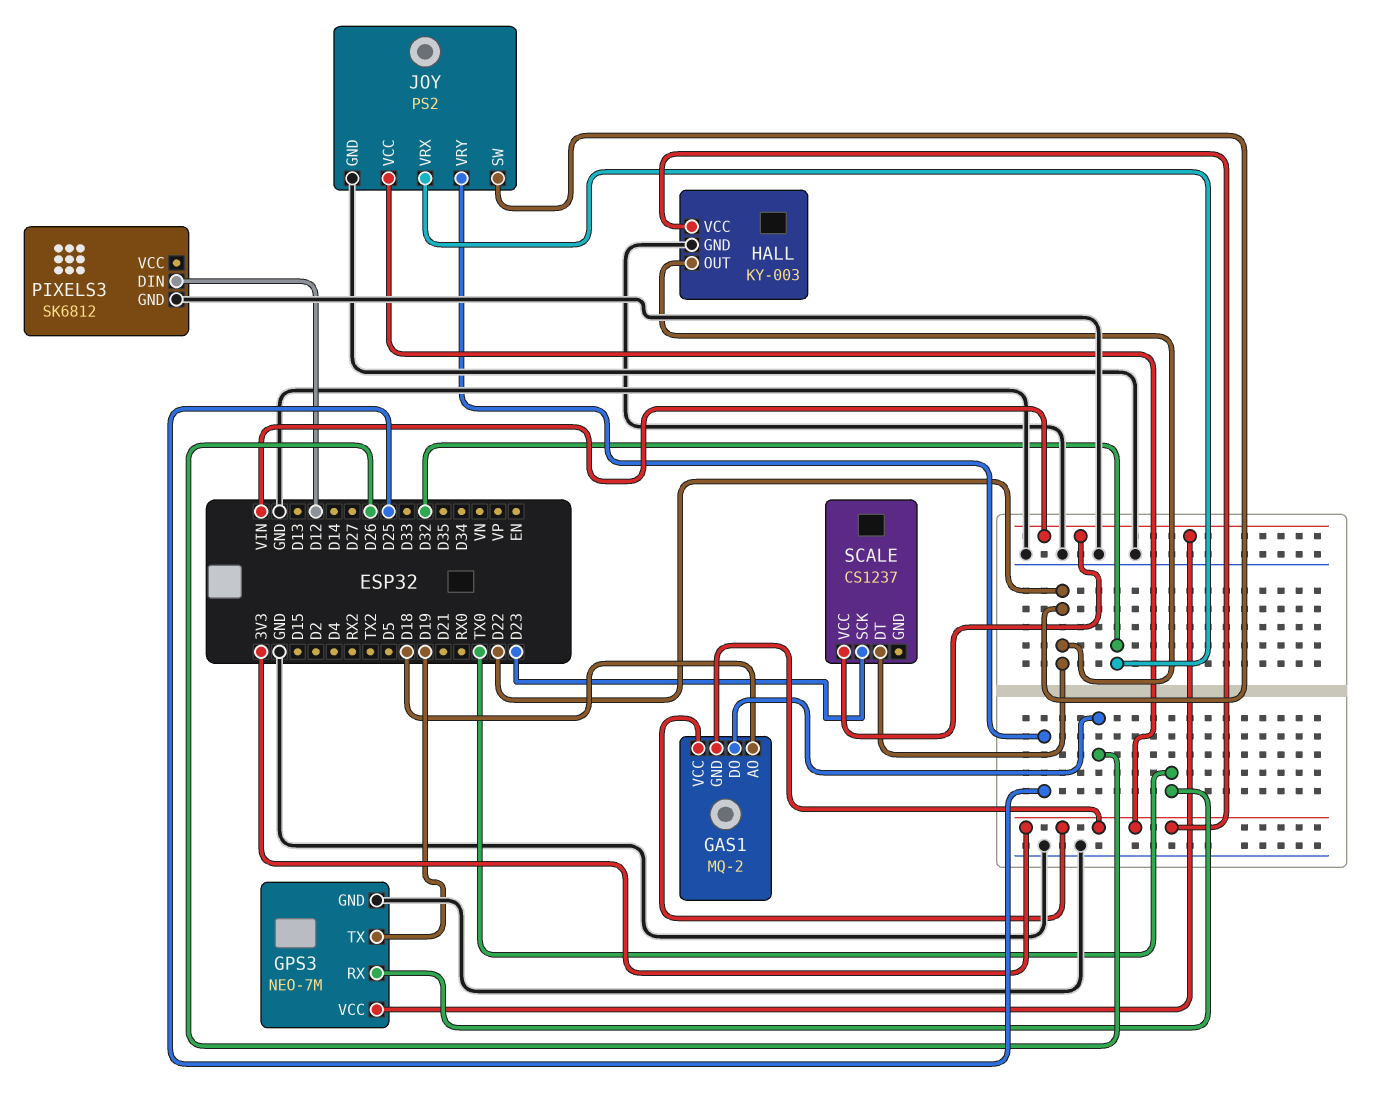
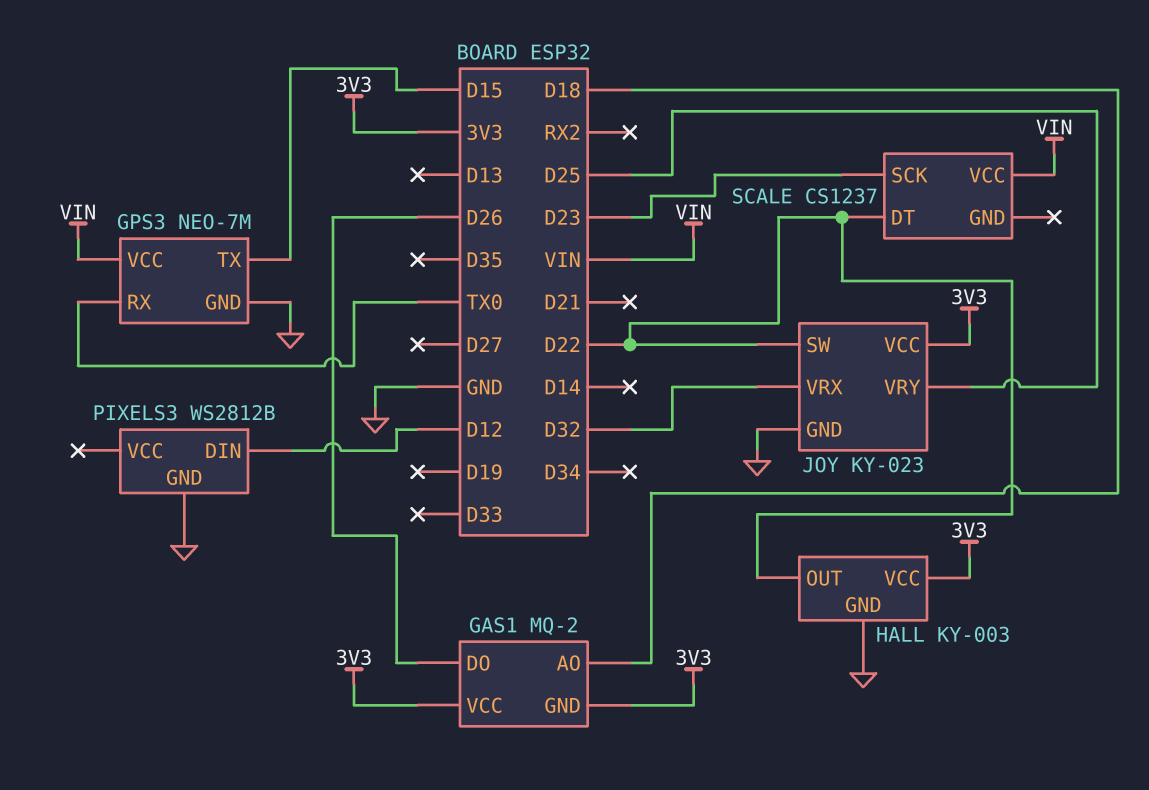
GPS3 pin TX: D19 -> D15
JOY: PS2 -> KY-023
PIXELS3: SK6812 -> WS2812B

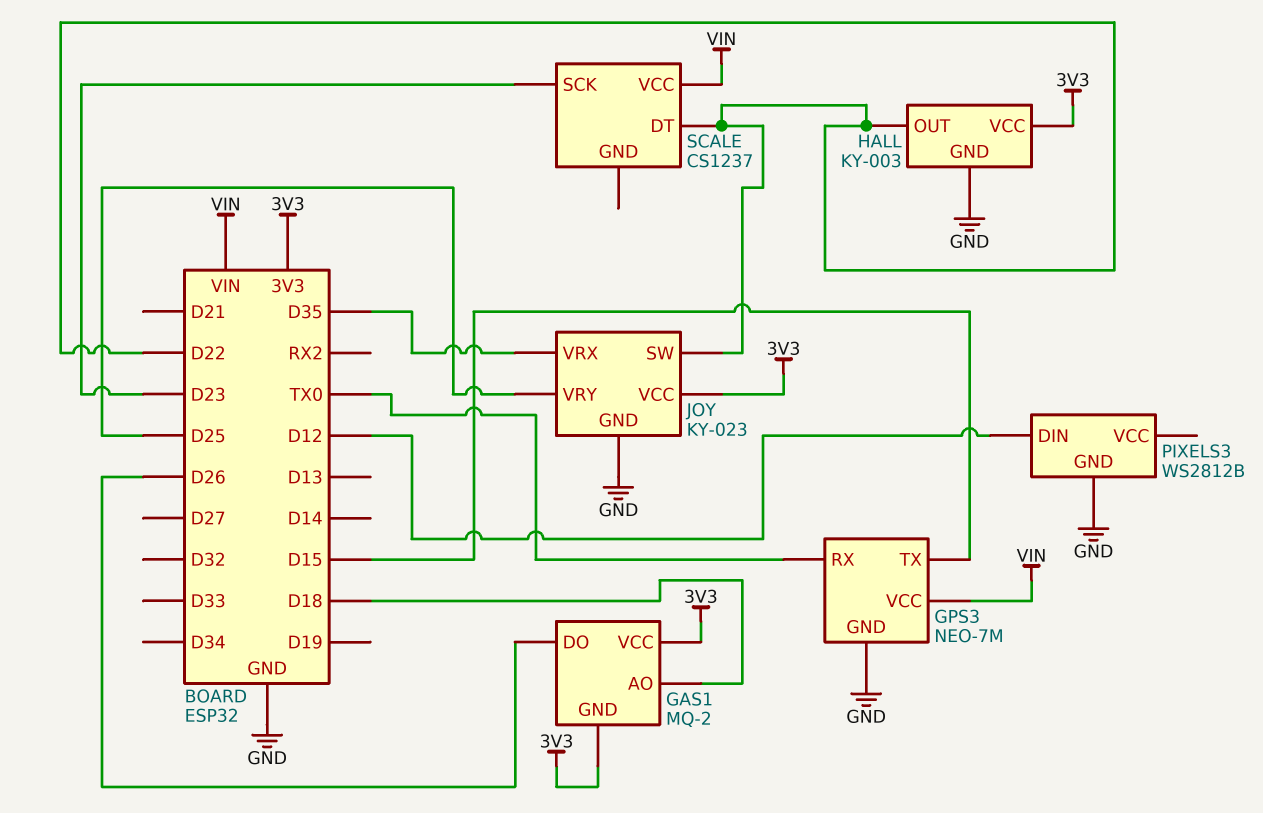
JOY pin VRX: D32 -> D35

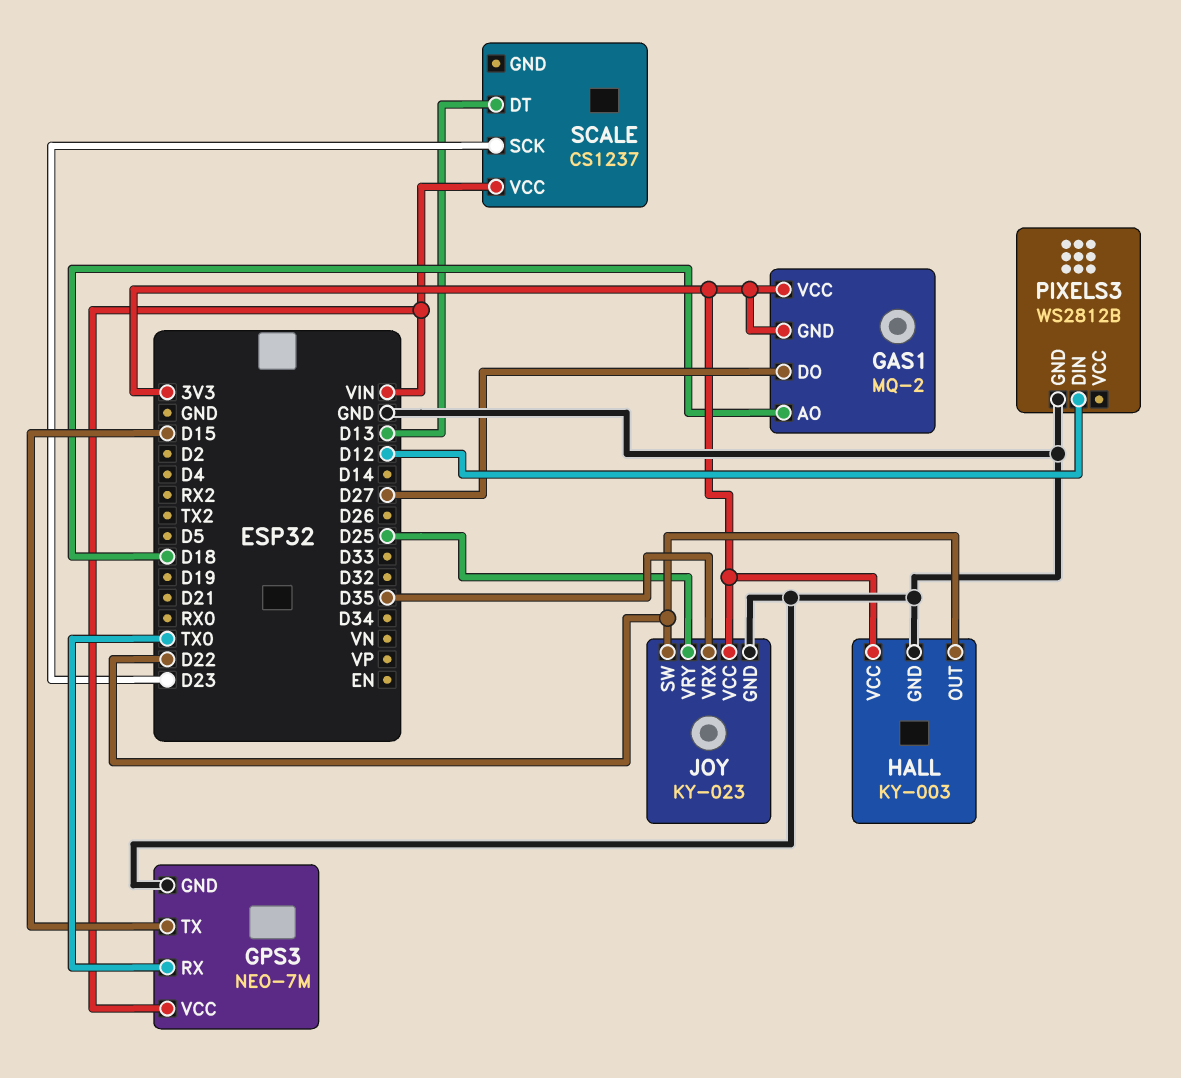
GAS1 pin DO: D26 -> D27
SCALE pin DT: D22 -> D13

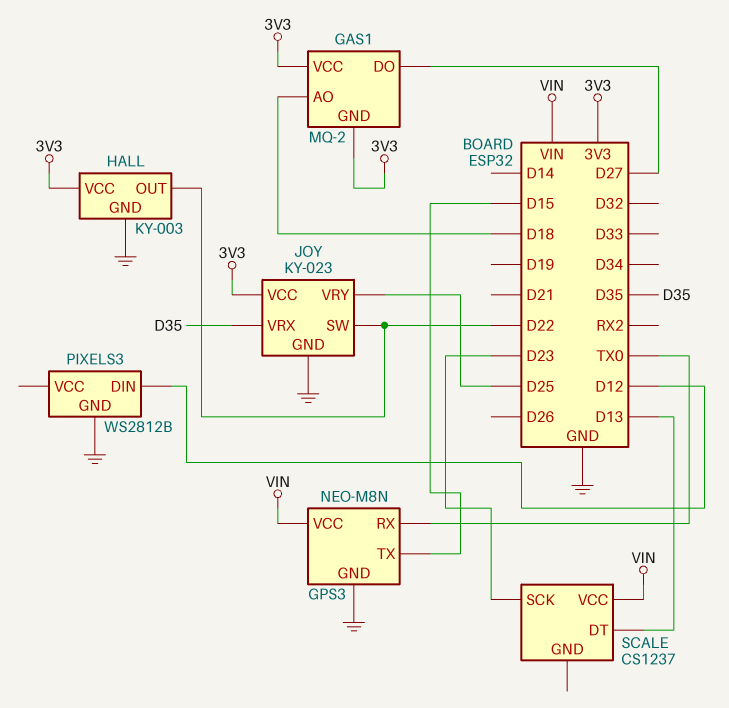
GPS3: NEO-7M -> NEO-M8N

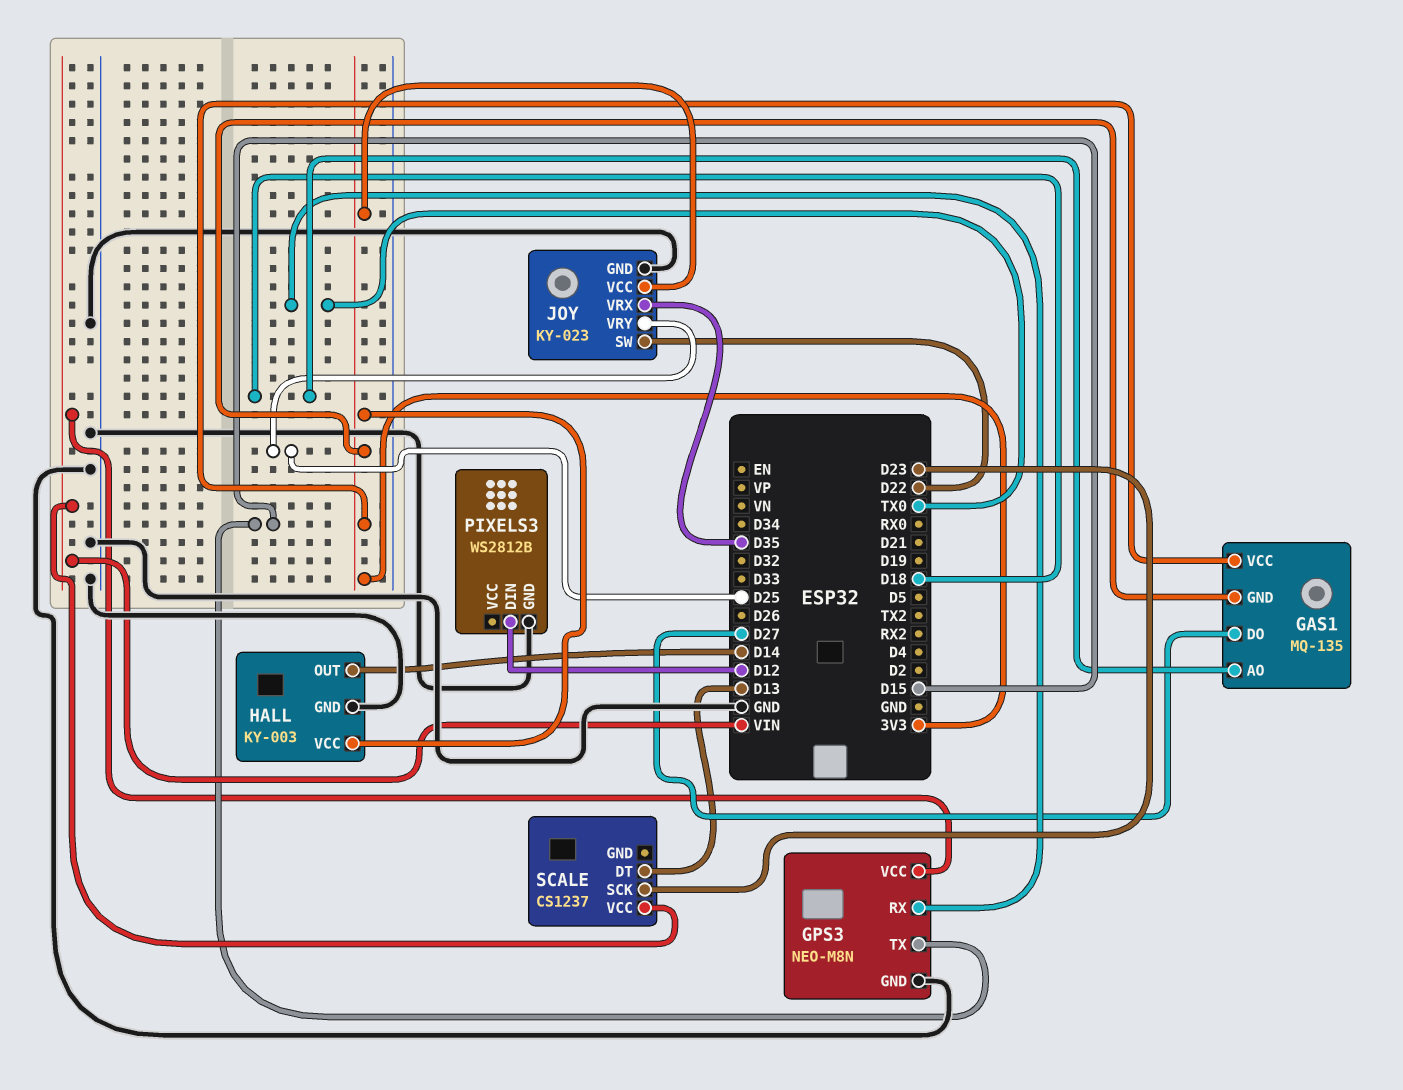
GAS1: MQ-2 -> MQ-135
HALL pin OUT: D22 -> D14

